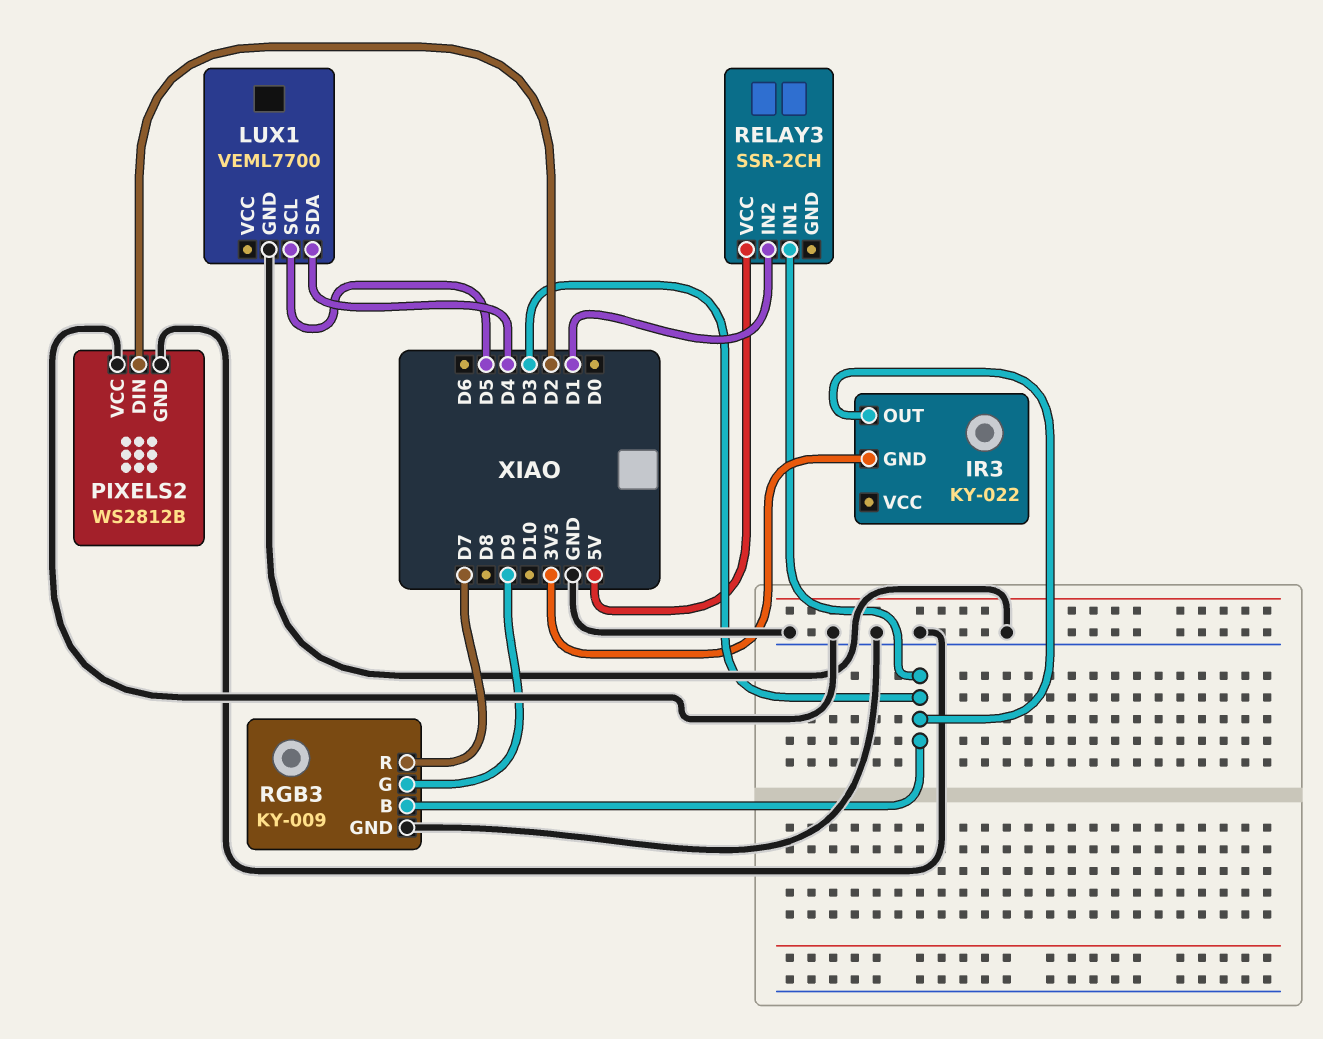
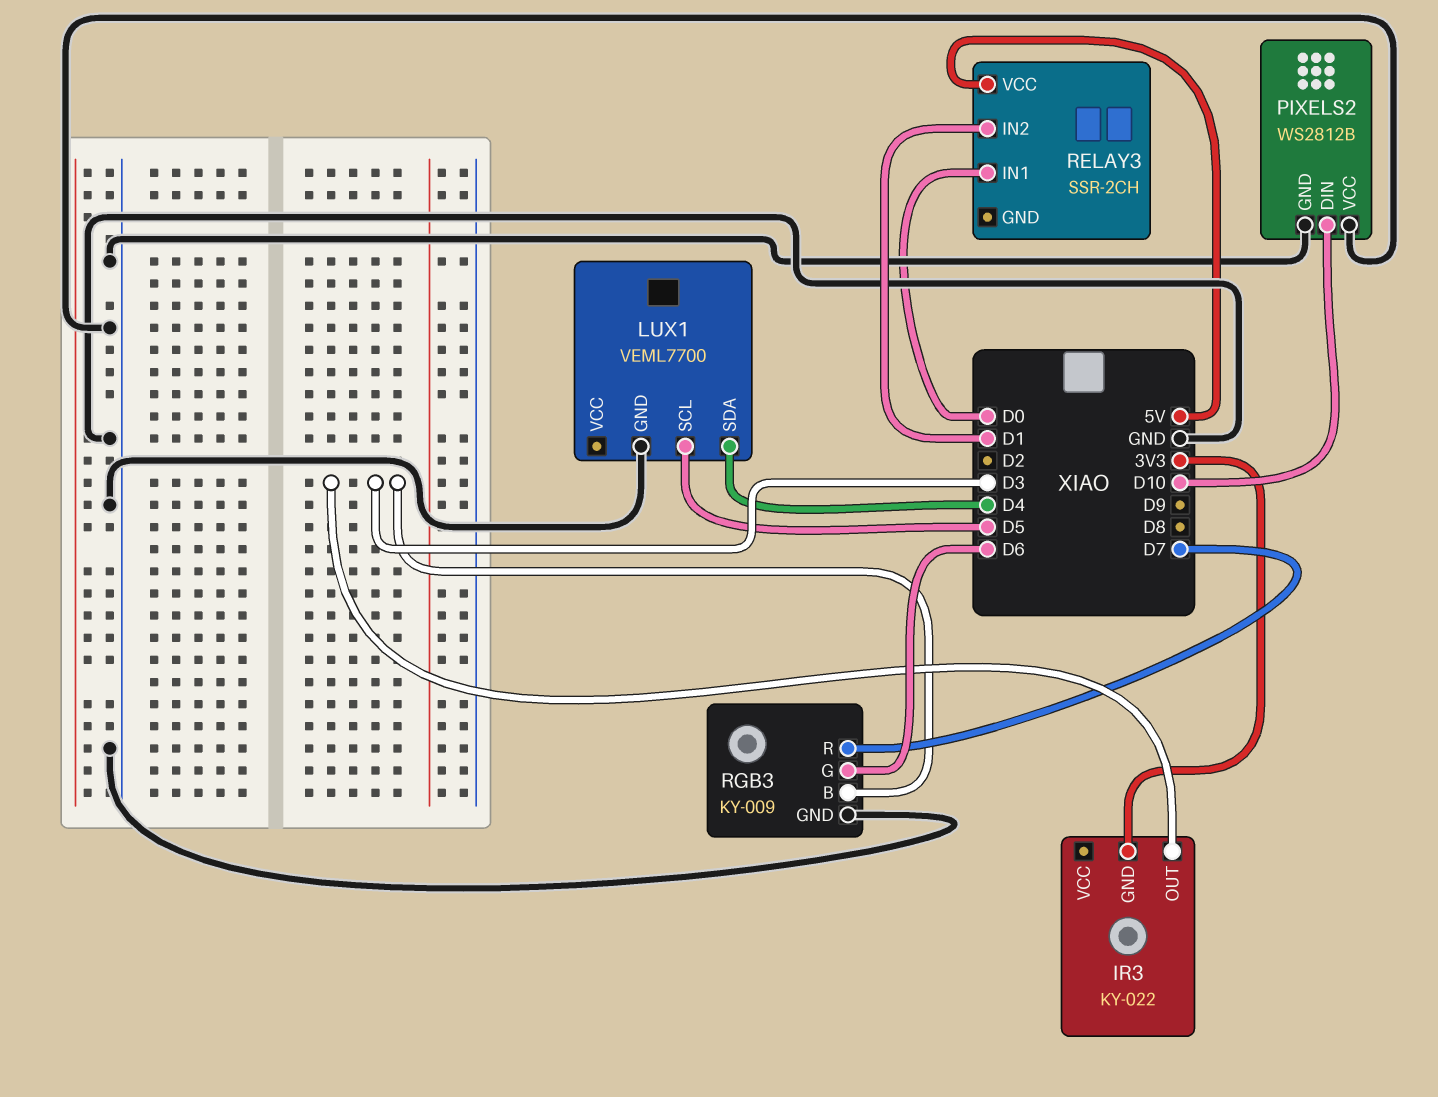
PIXELS2 pin DIN: D2 -> D10
RELAY3 pin IN1: D3 -> D0
RGB3 pin G: D9 -> D6

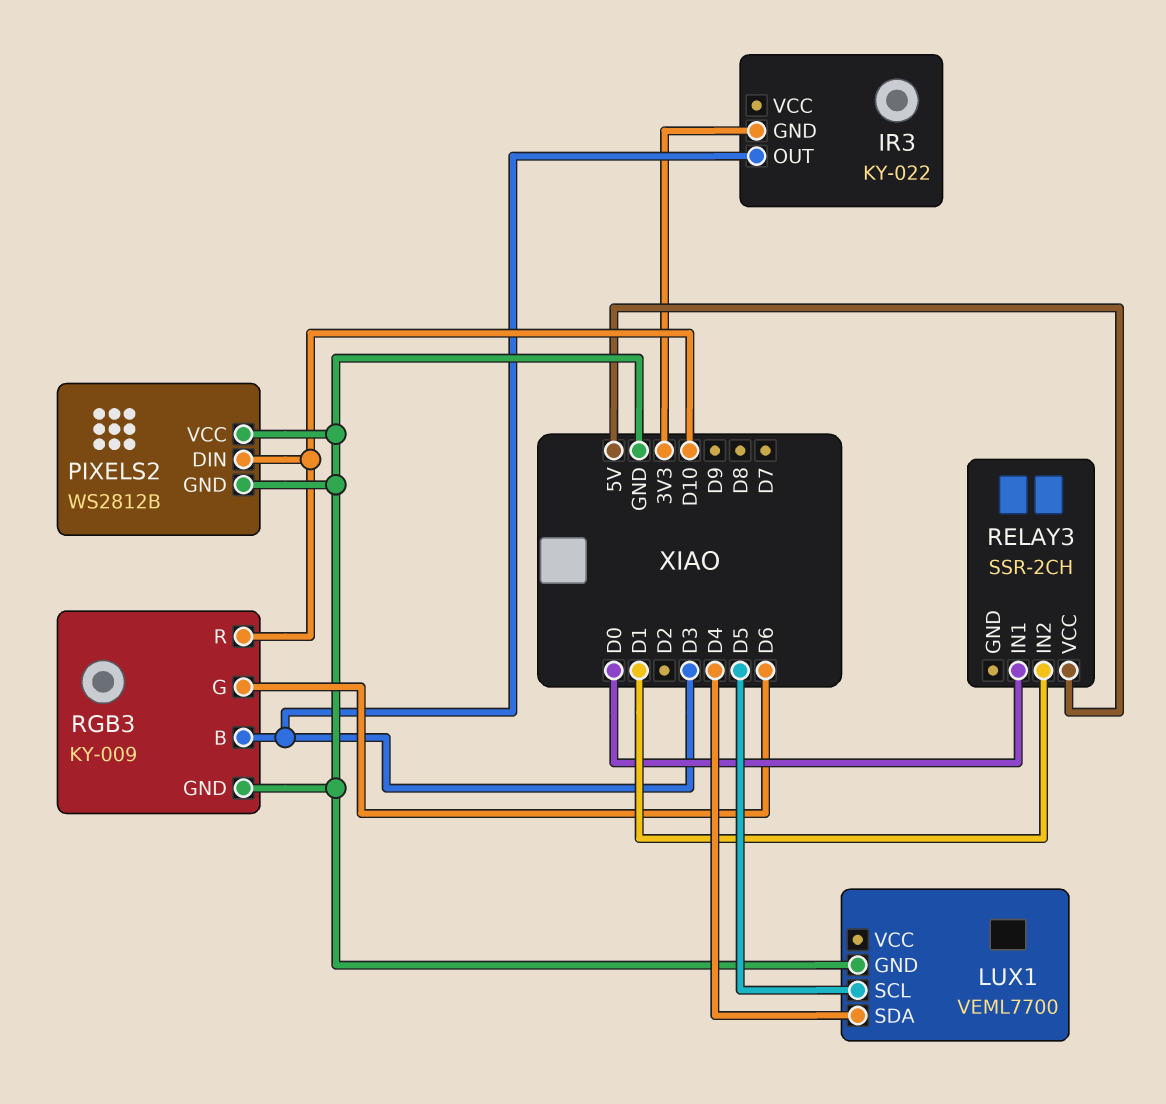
RGB3 pin R: D7 -> D10

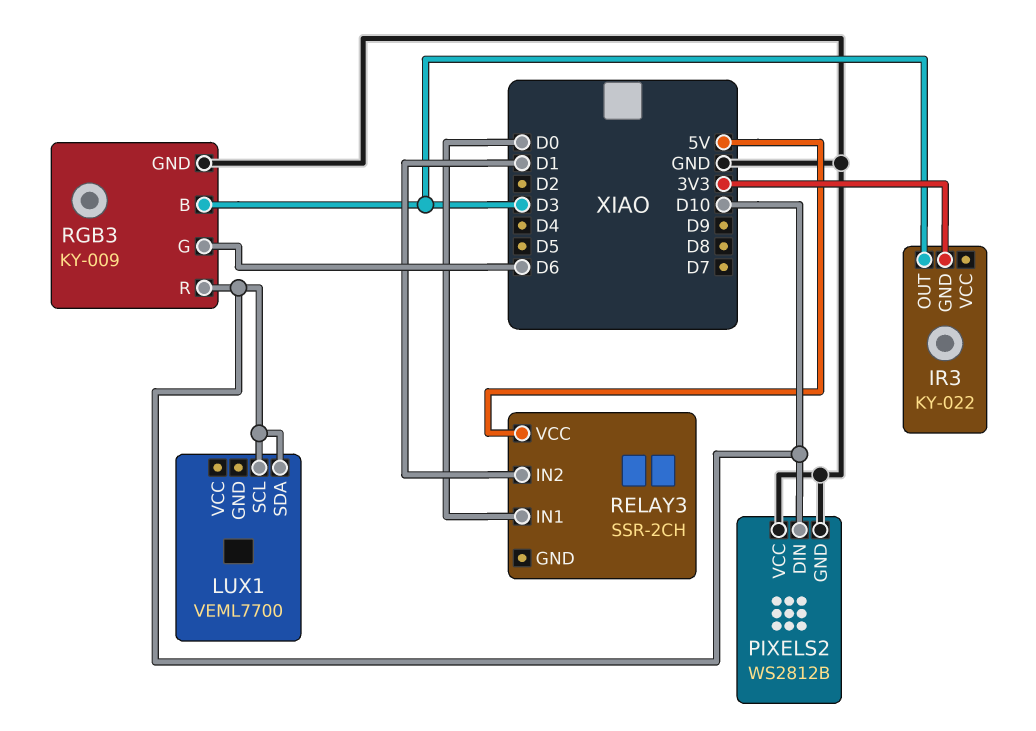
LUX1 pin GND: GND -> none
LUX1 pin SCL: D5 -> D10
LUX1 pin SDA: D4 -> D10

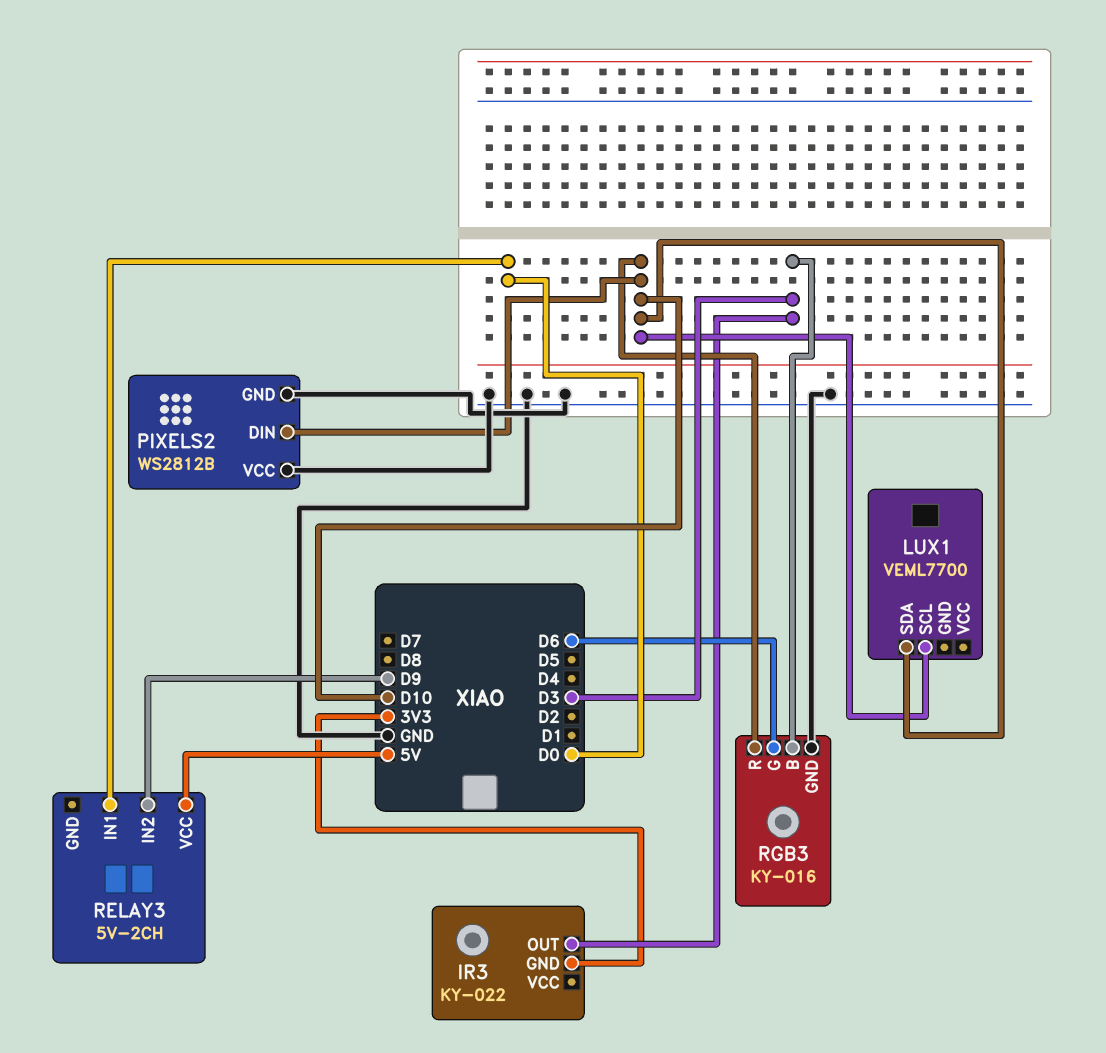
RELAY3: SSR-2CH -> 5V-2CH
RELAY3 pin IN2: D1 -> D9
RGB3: KY-009 -> KY-016

